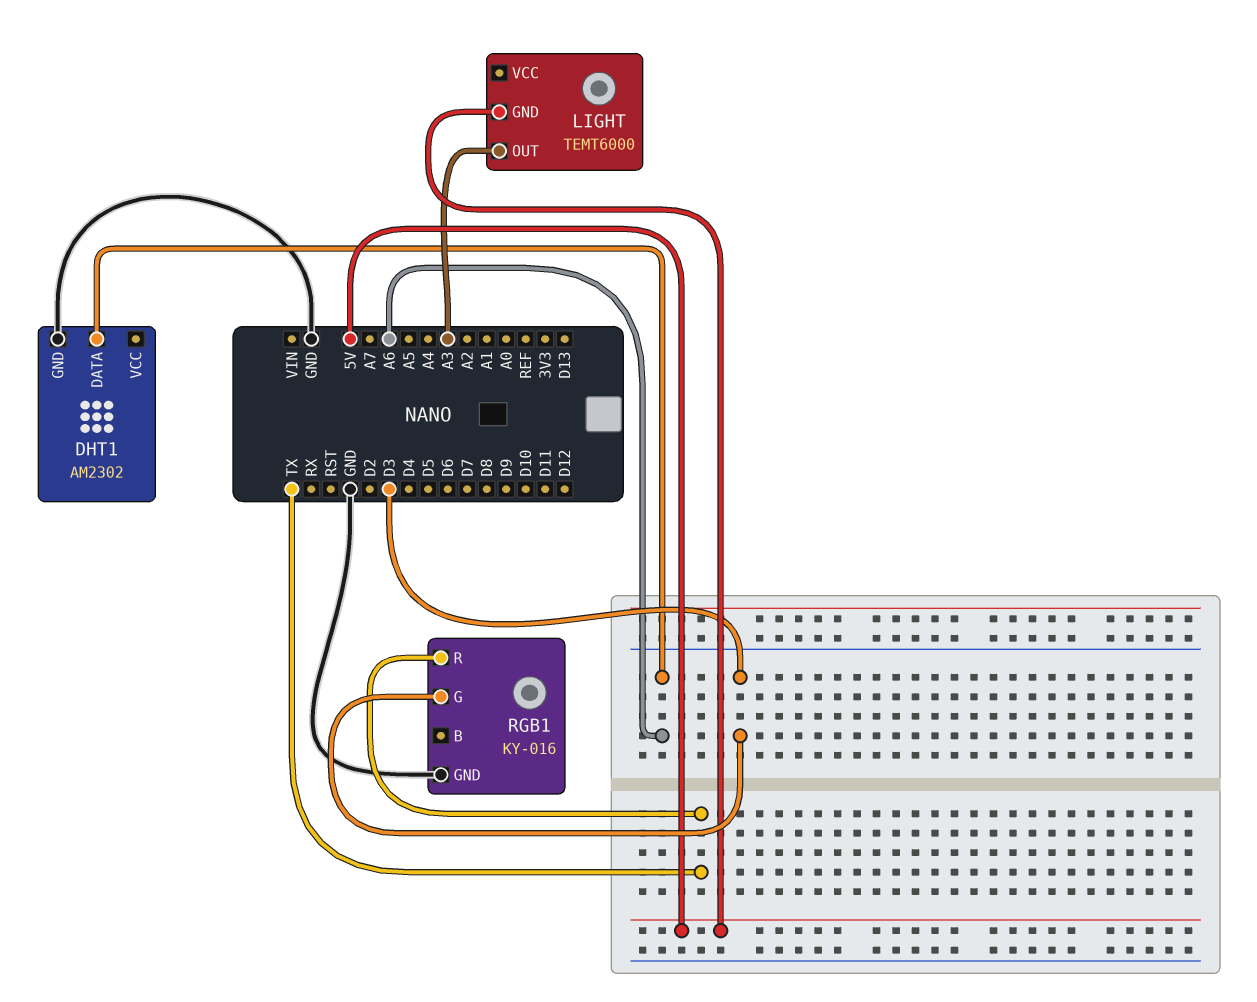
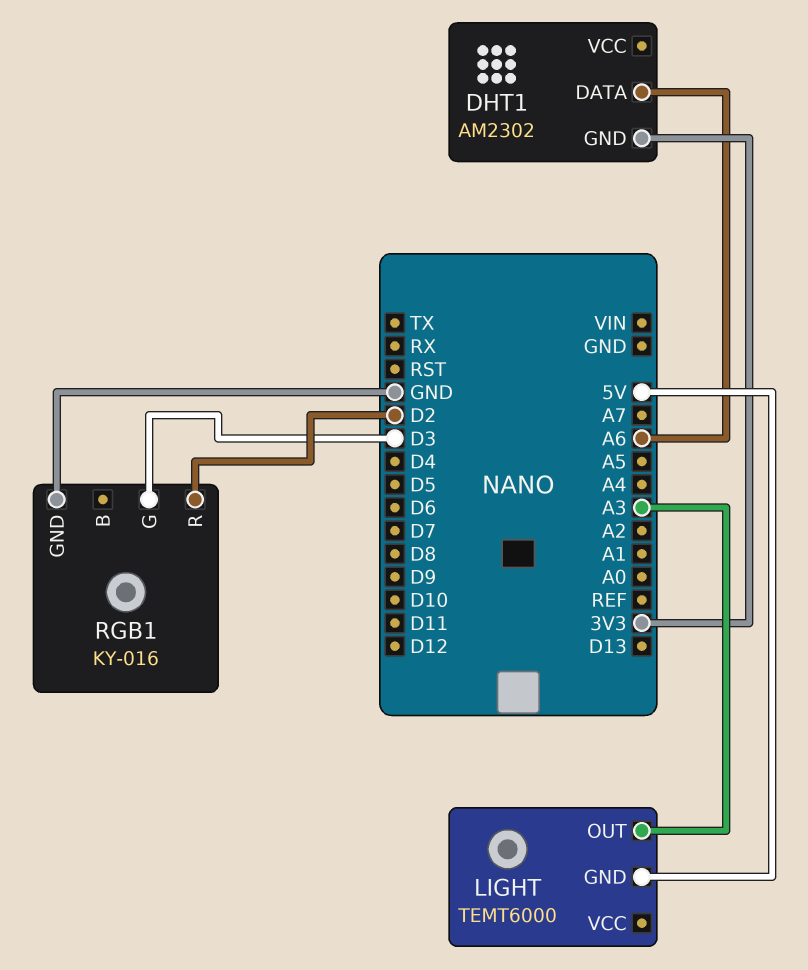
DHT1 pin GND: GND -> 3V3
RGB1 pin R: TX -> D2

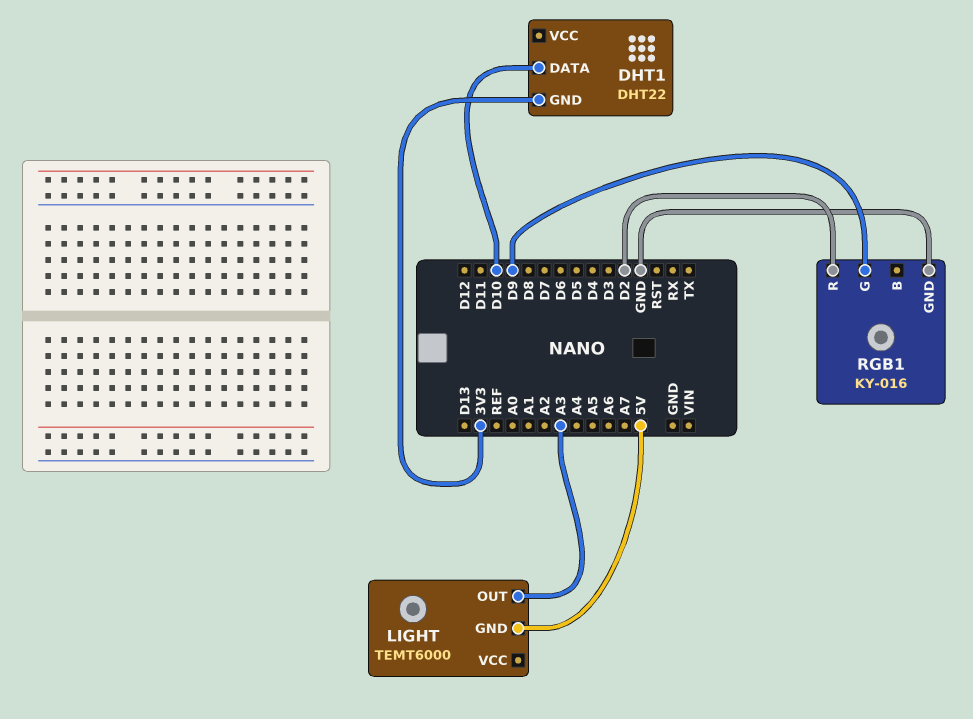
DHT1: AM2302 -> DHT22
DHT1 pin DATA: A6 -> D10
RGB1 pin G: D3 -> D9

